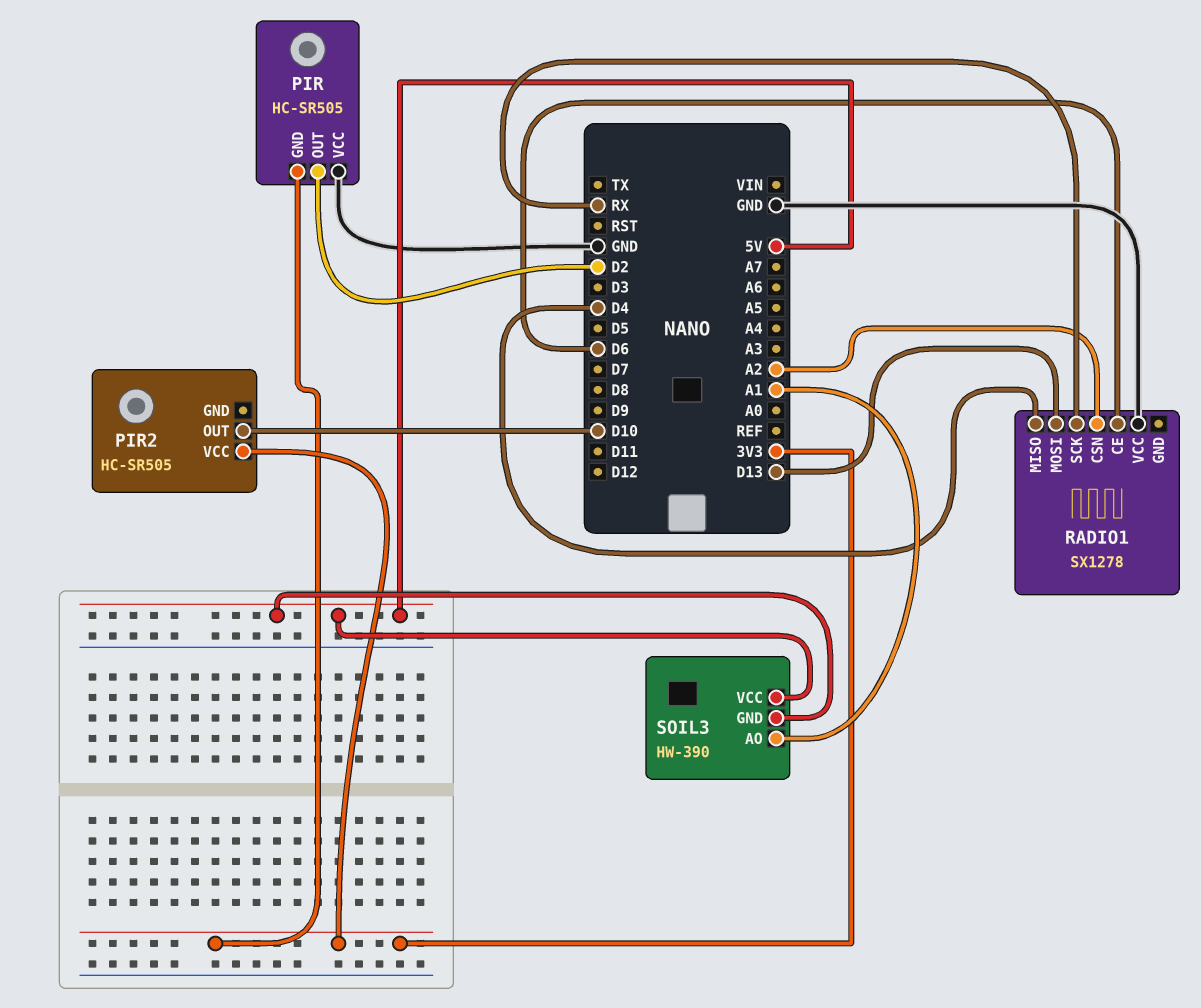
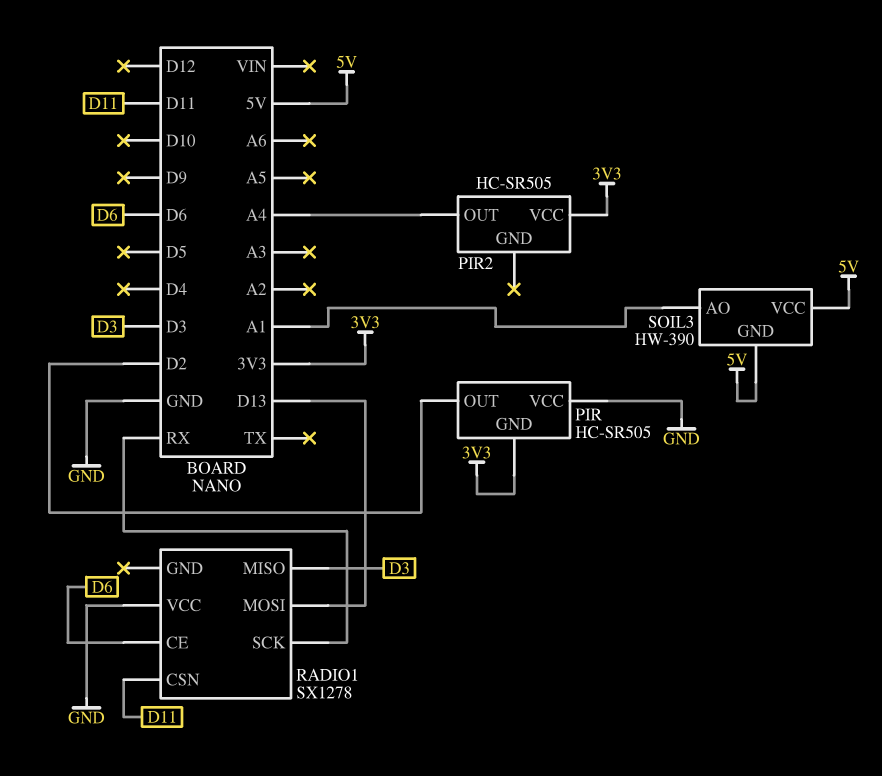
PIR2 pin OUT: D10 -> A4
RADIO1 pin CSN: A2 -> D11
RADIO1 pin MISO: D4 -> D3

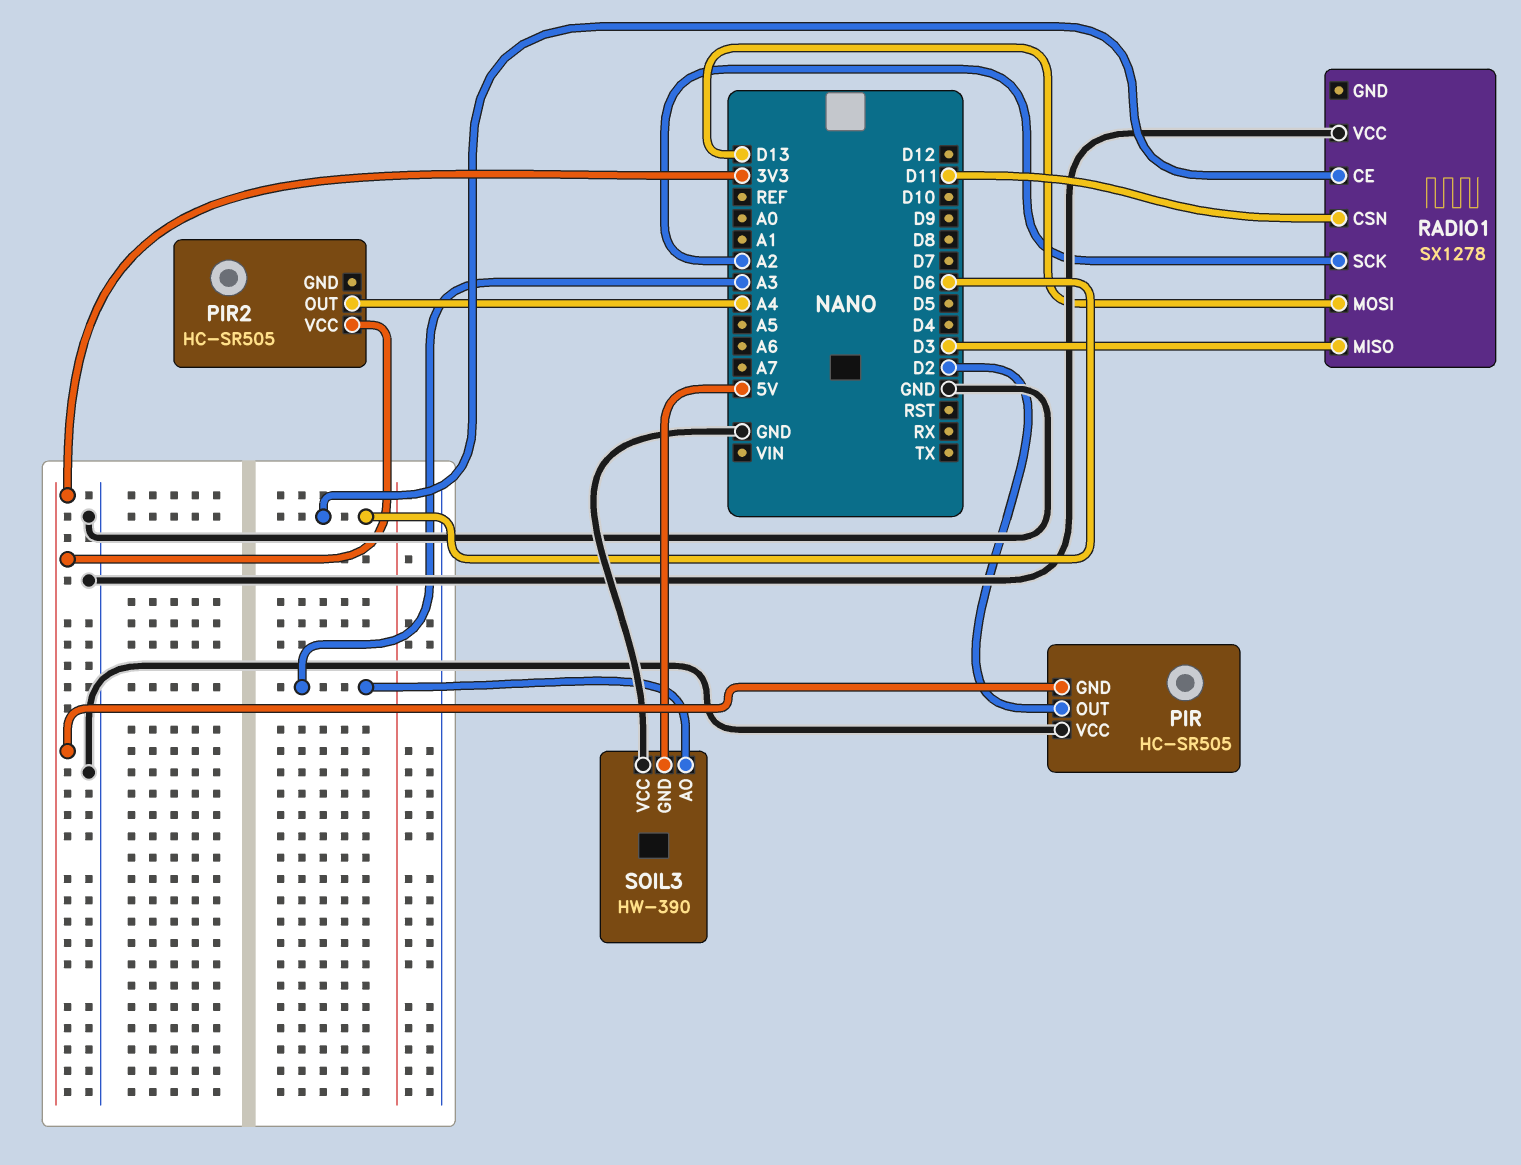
RADIO1 pin SCK: RX -> A2
SOIL3 pin AO: A1 -> A3
SOIL3 pin VCC: 5V -> GND

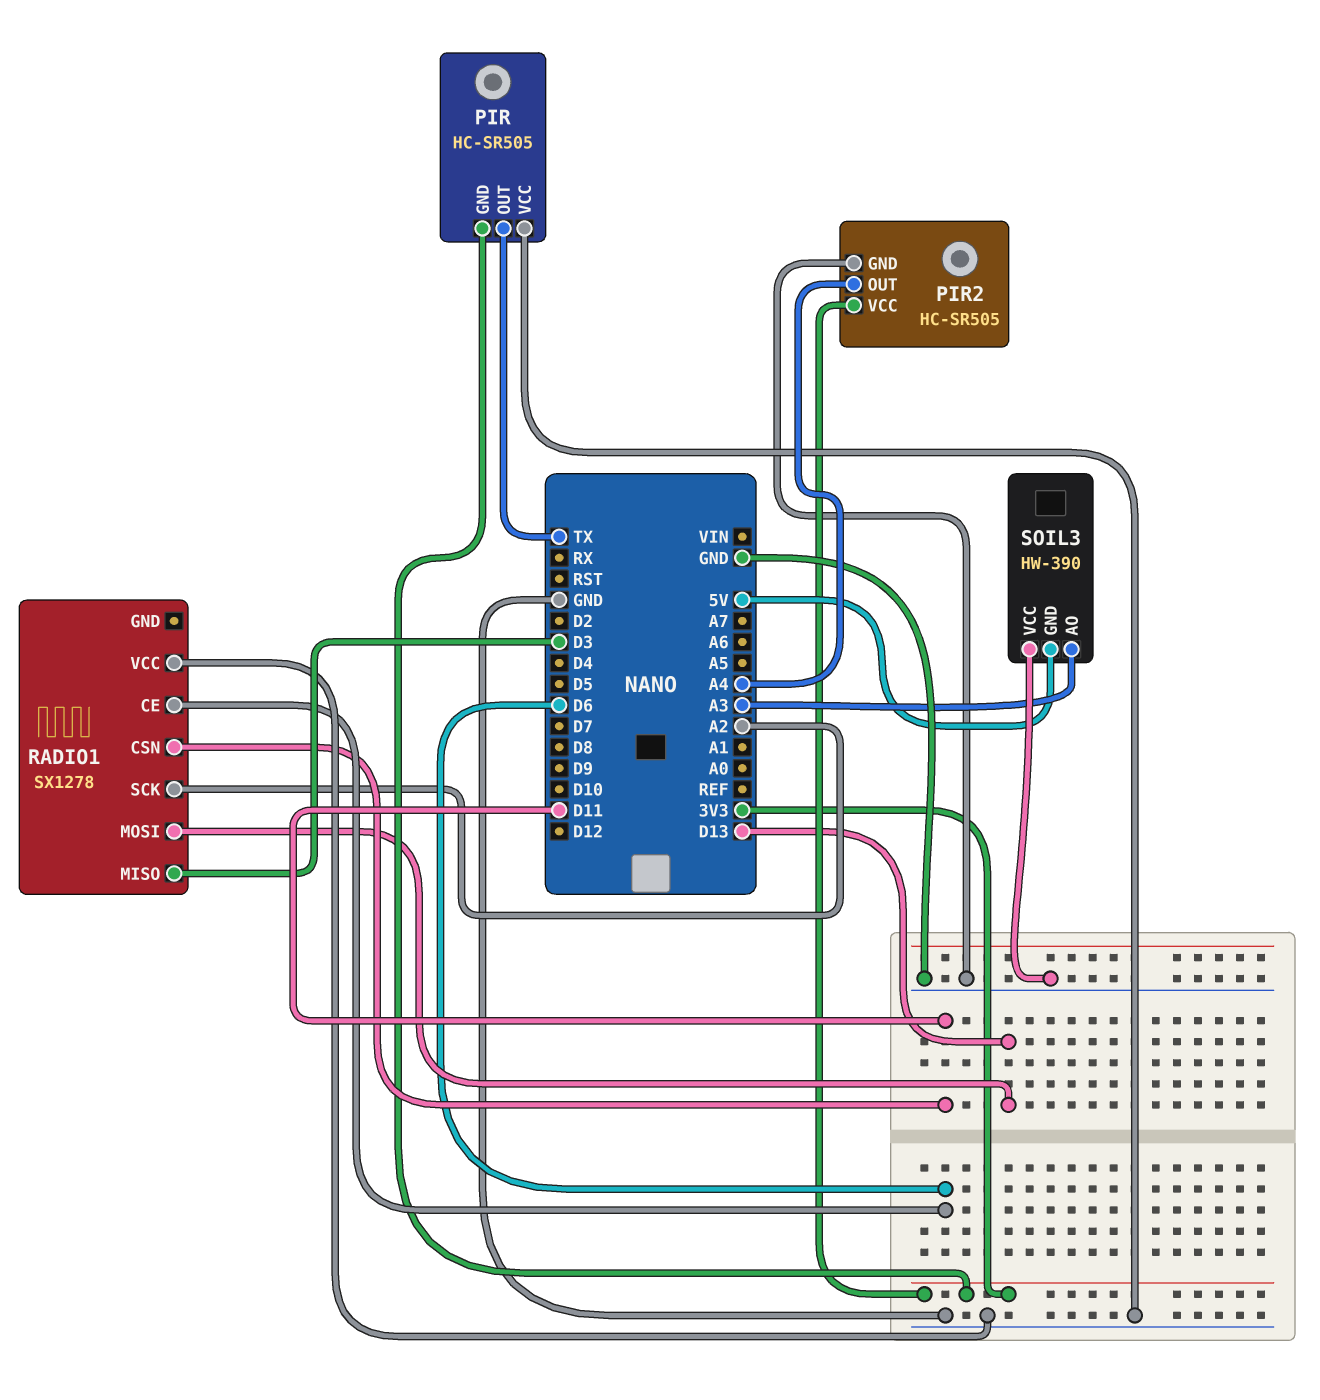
PIR pin OUT: D2 -> TX
PIR2 pin GND: none -> GND

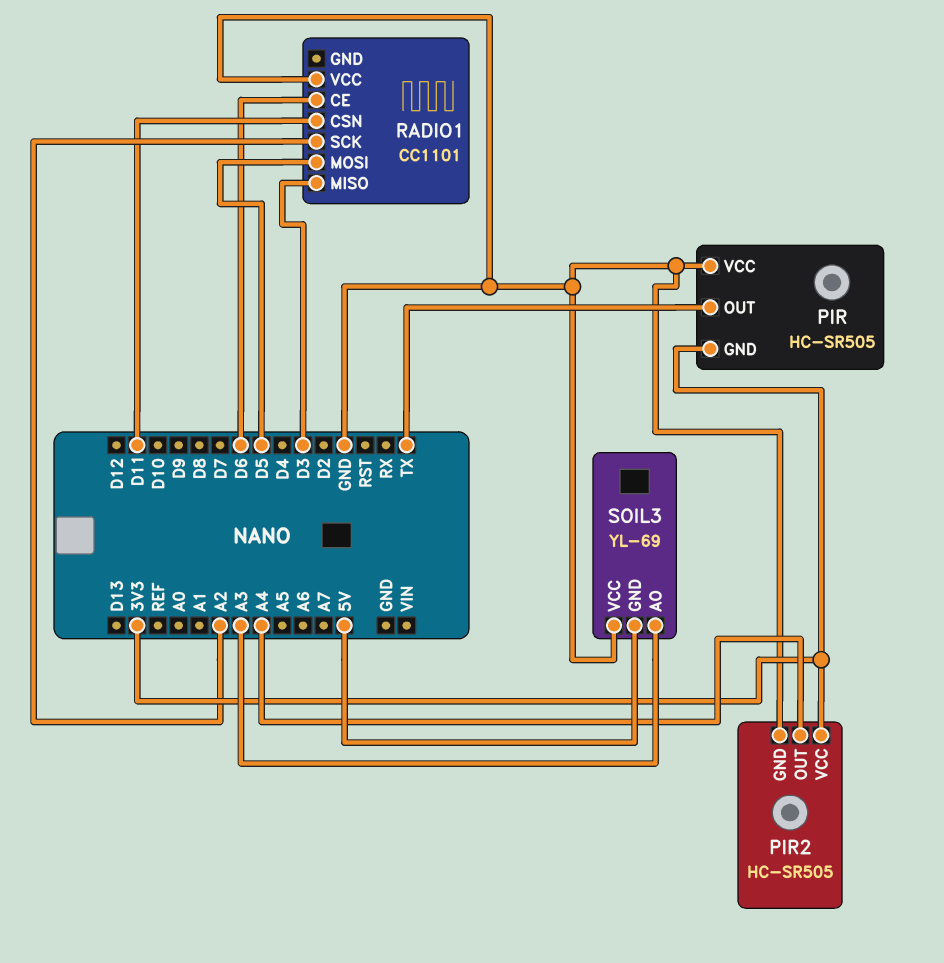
RADIO1: SX1278 -> CC1101
RADIO1 pin MOSI: D13 -> D5
SOIL3: HW-390 -> YL-69

